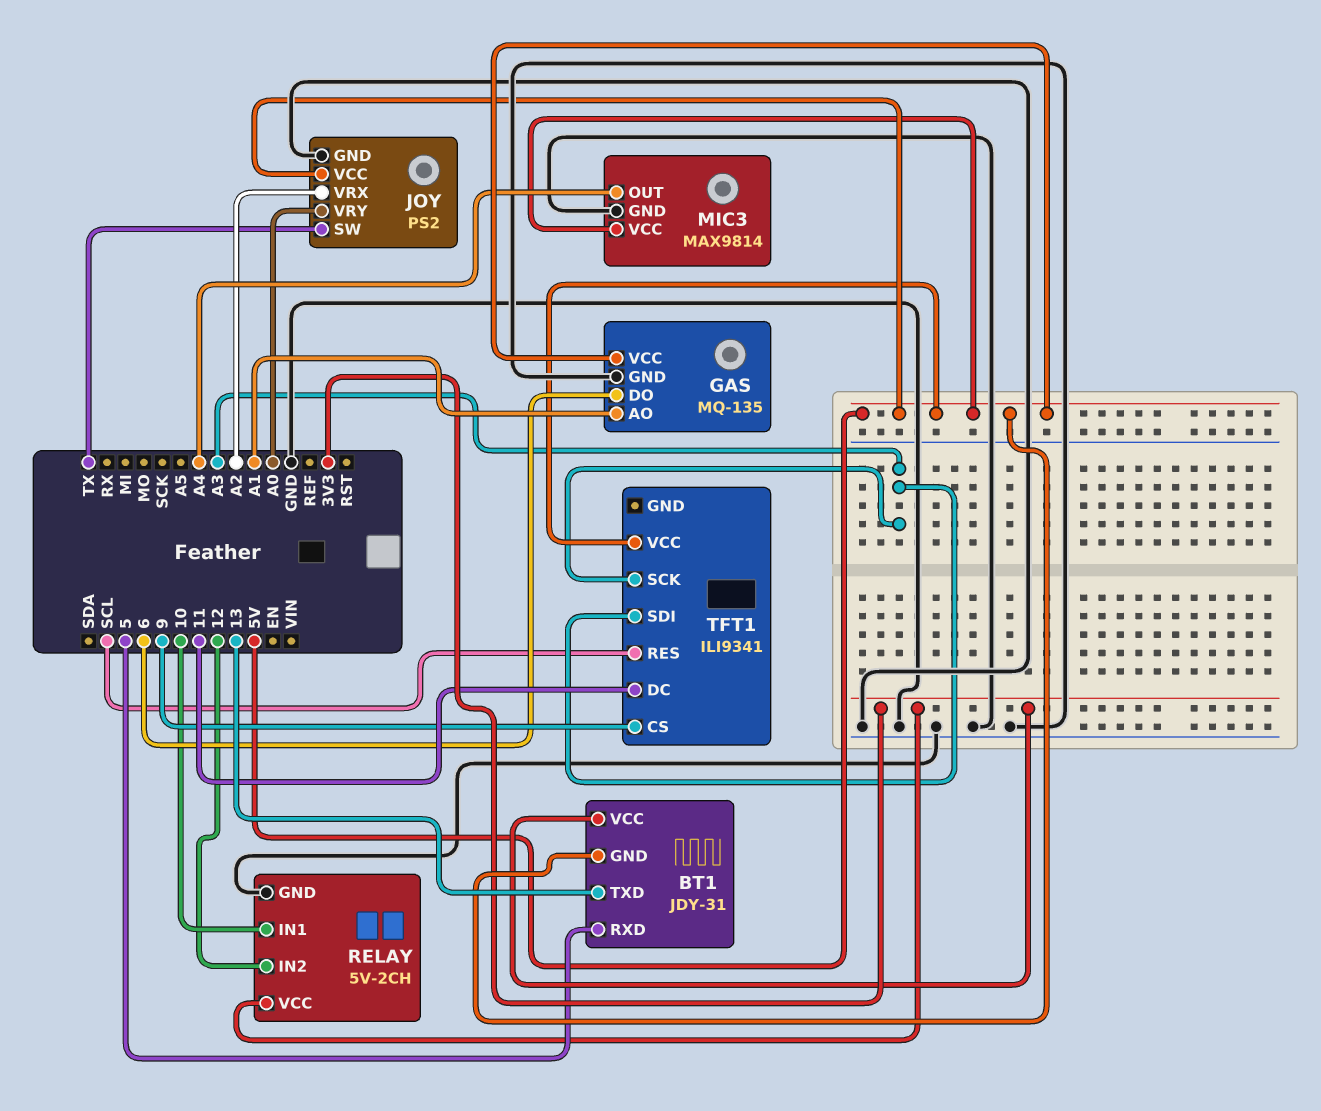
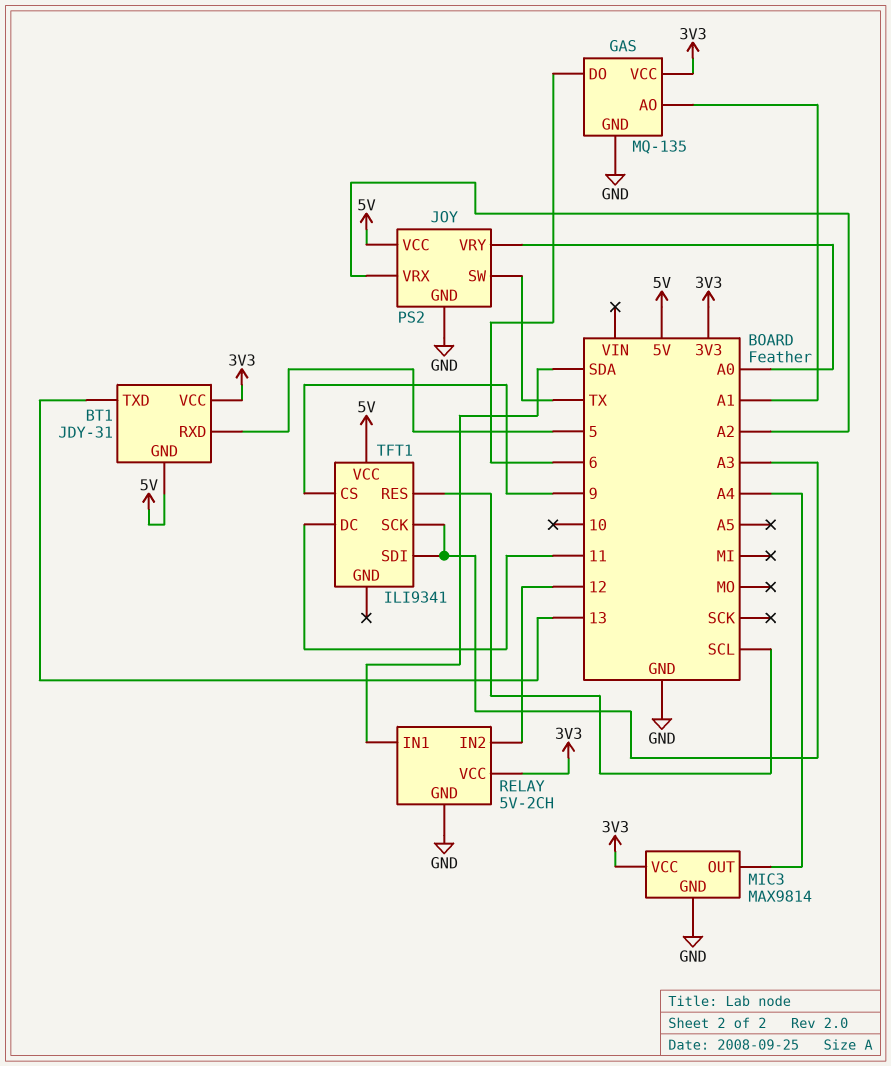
GAS pin VCC: 5V -> 3V3
MIC3 pin VCC: 5V -> 3V3
RELAY pin IN1: 10 -> SDA

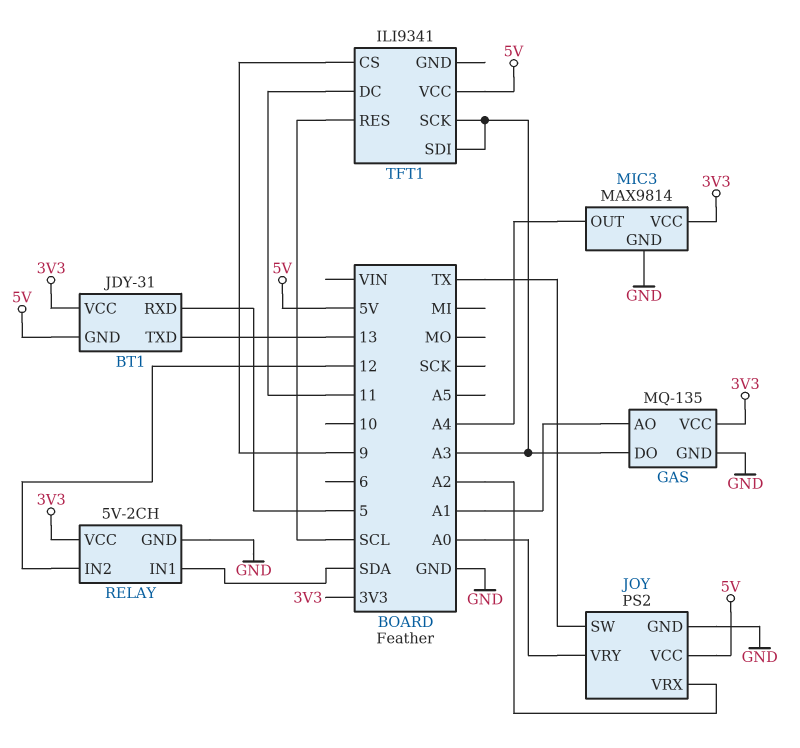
GAS pin DO: 6 -> A3

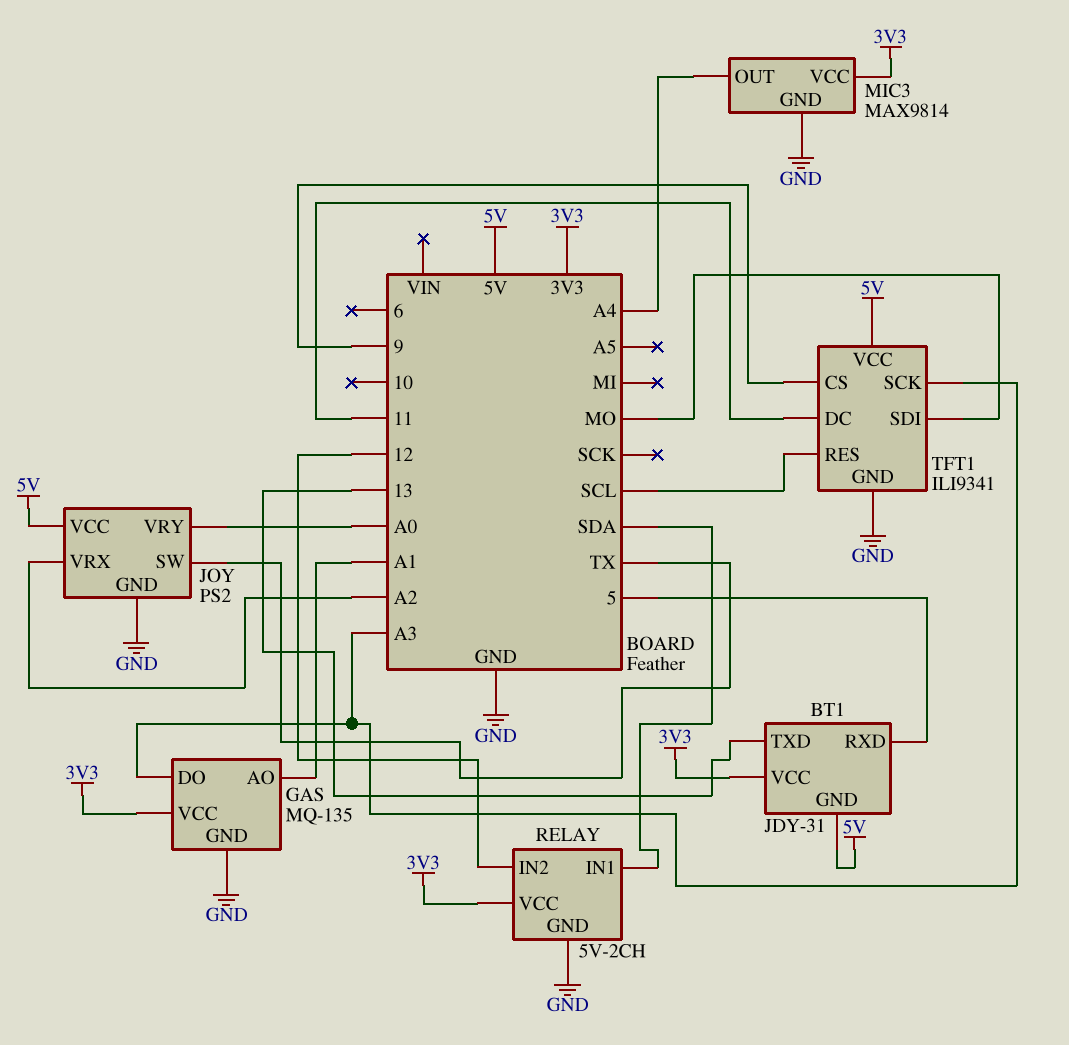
TFT1 pin GND: none -> GND
TFT1 pin SDI: A3 -> MO

